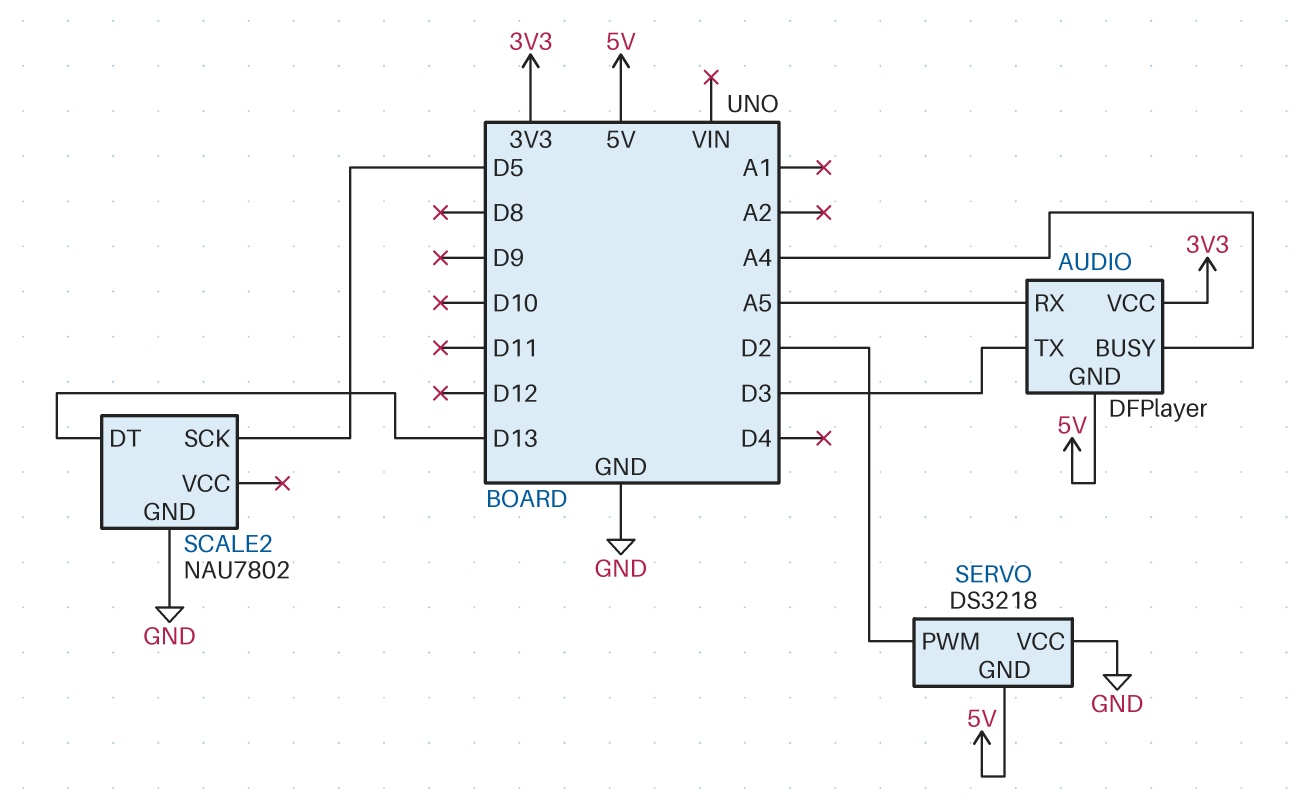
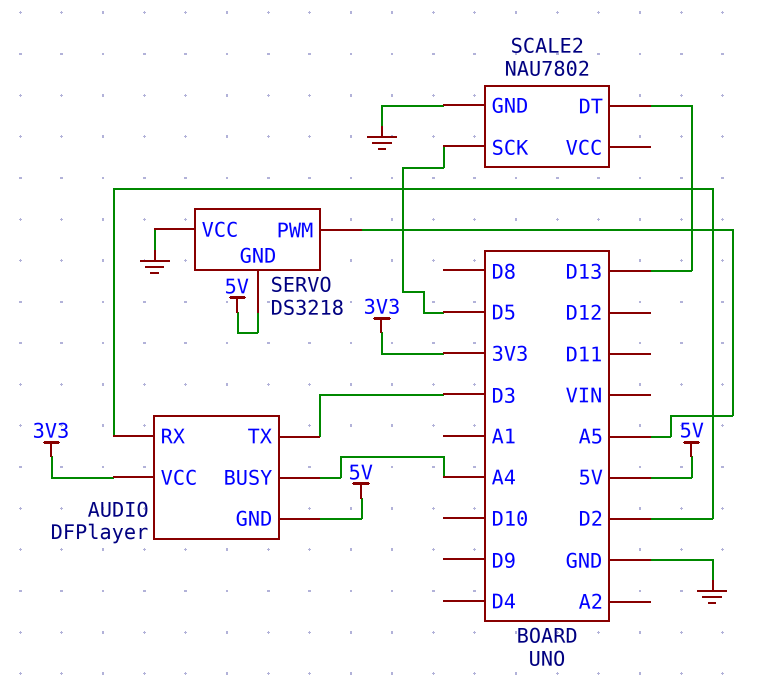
AUDIO pin RX: A5 -> D2
SERVO pin PWM: D2 -> A5

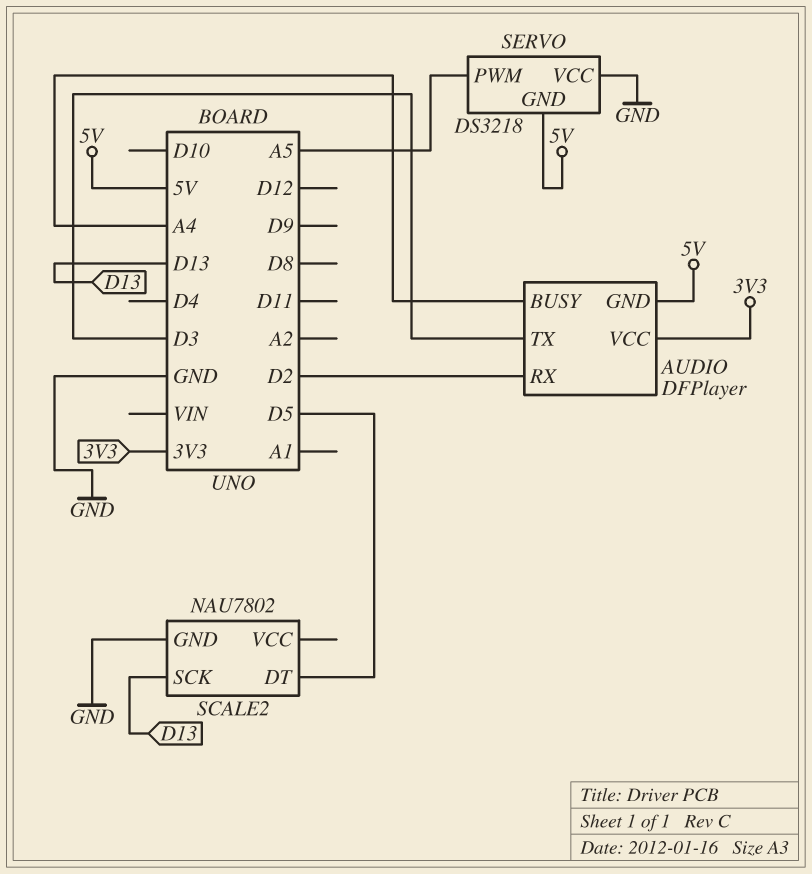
SCALE2 pin DT: D13 -> D5
SCALE2 pin SCK: D5 -> D13

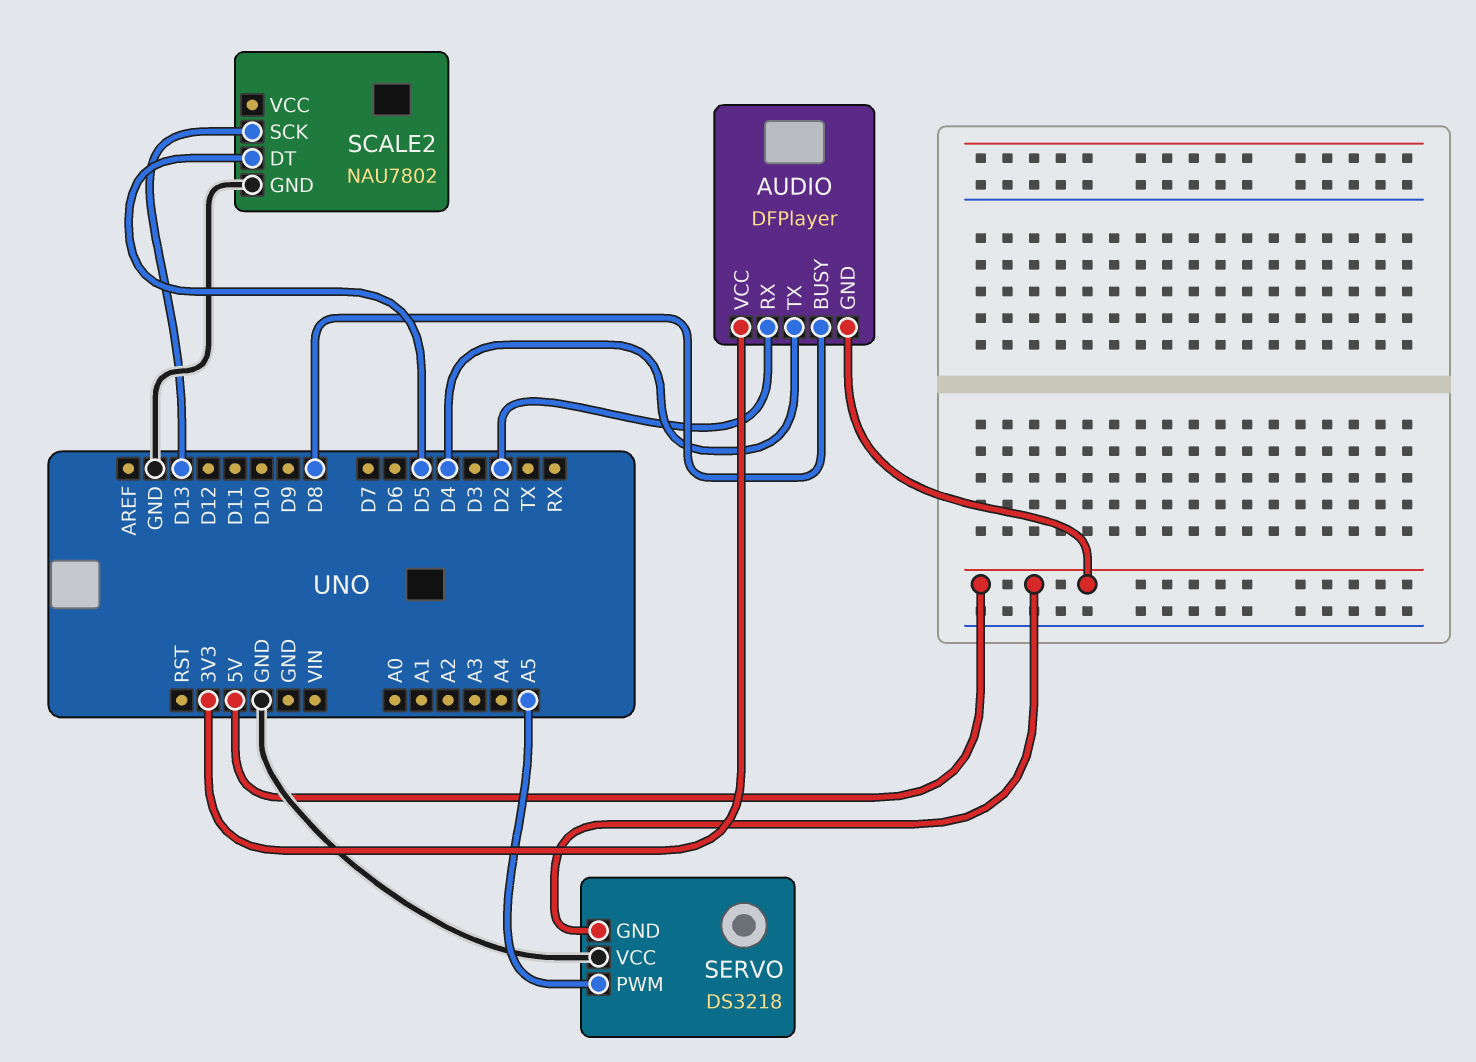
AUDIO pin BUSY: A4 -> D8
AUDIO pin TX: D3 -> D4

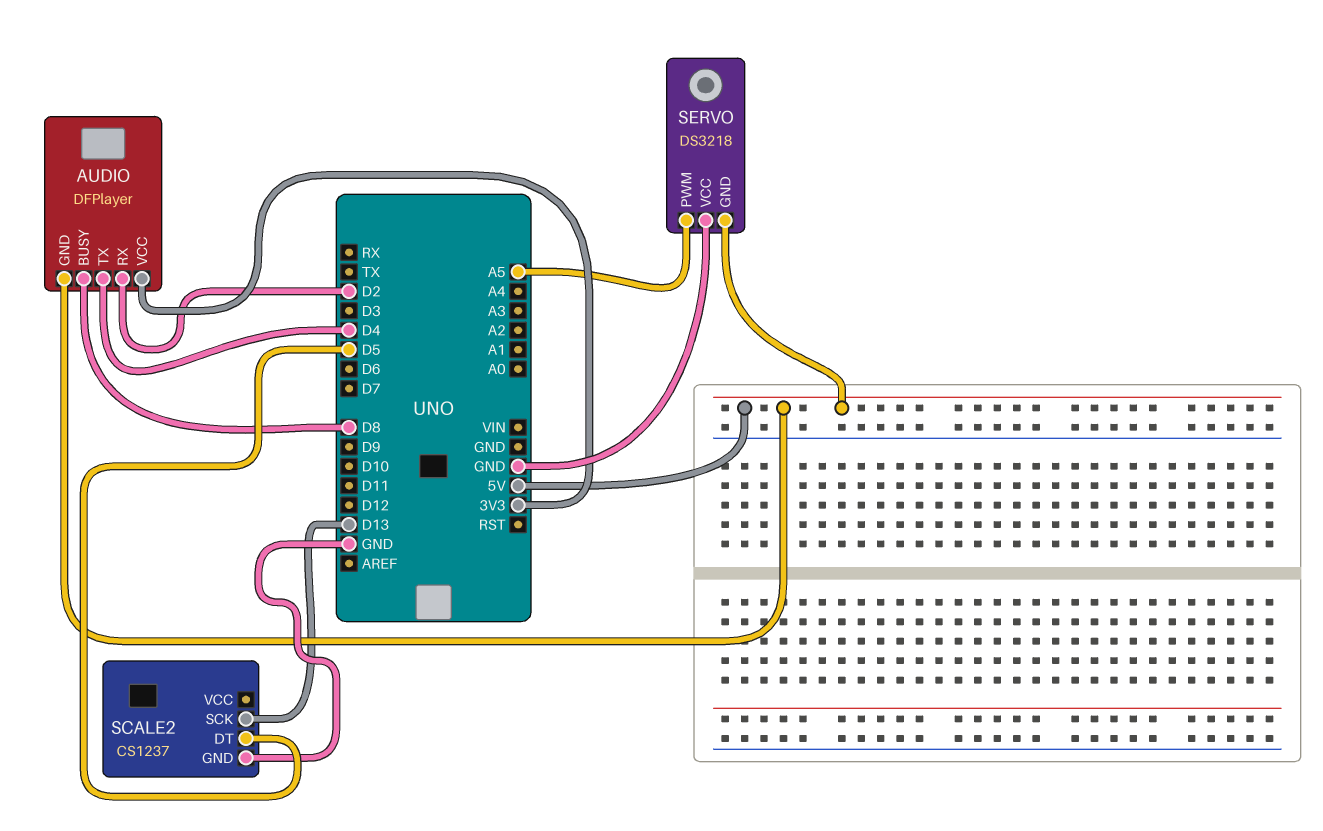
SCALE2: NAU7802 -> CS1237

